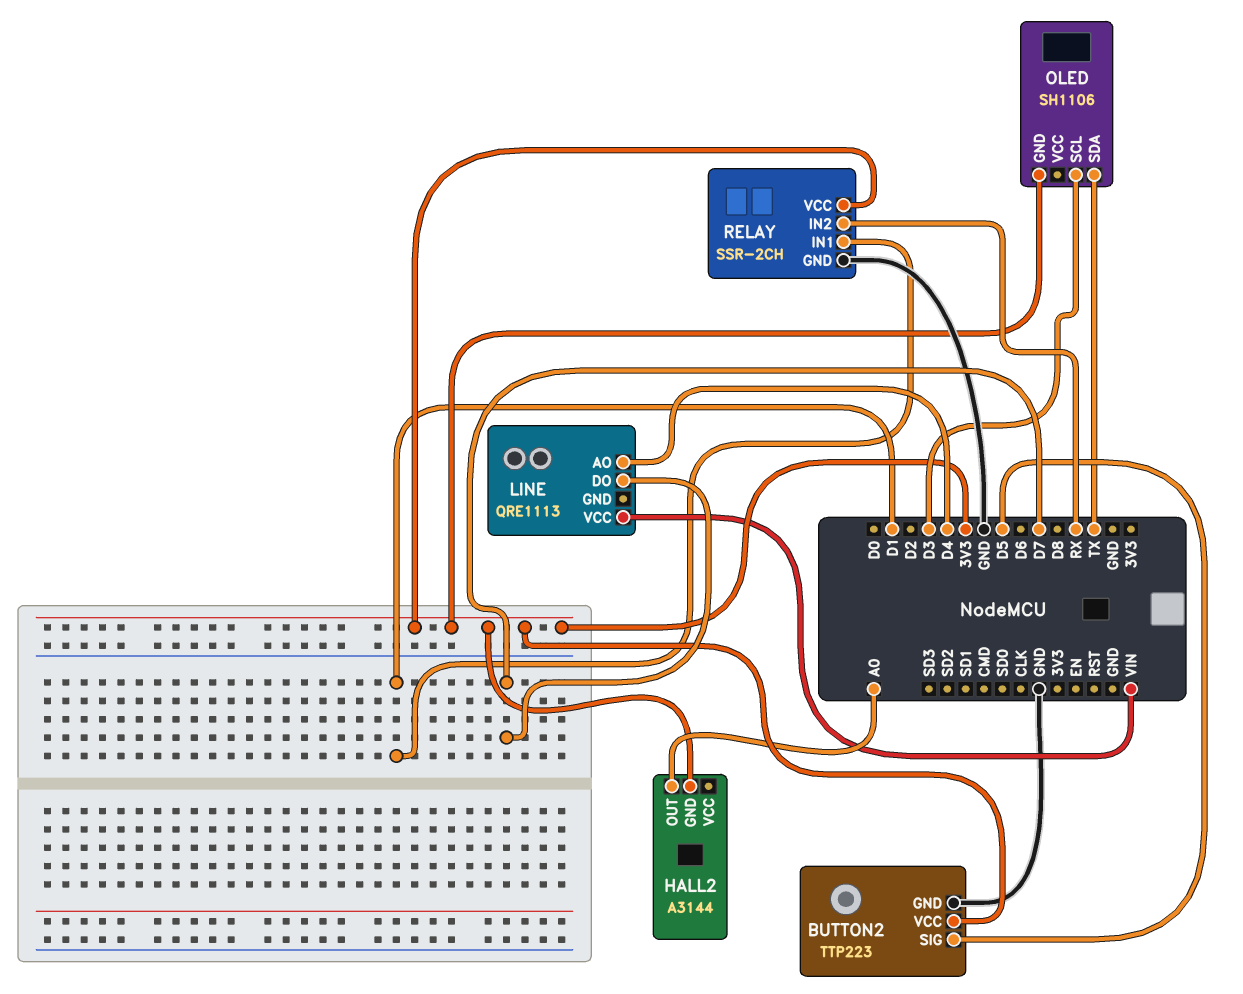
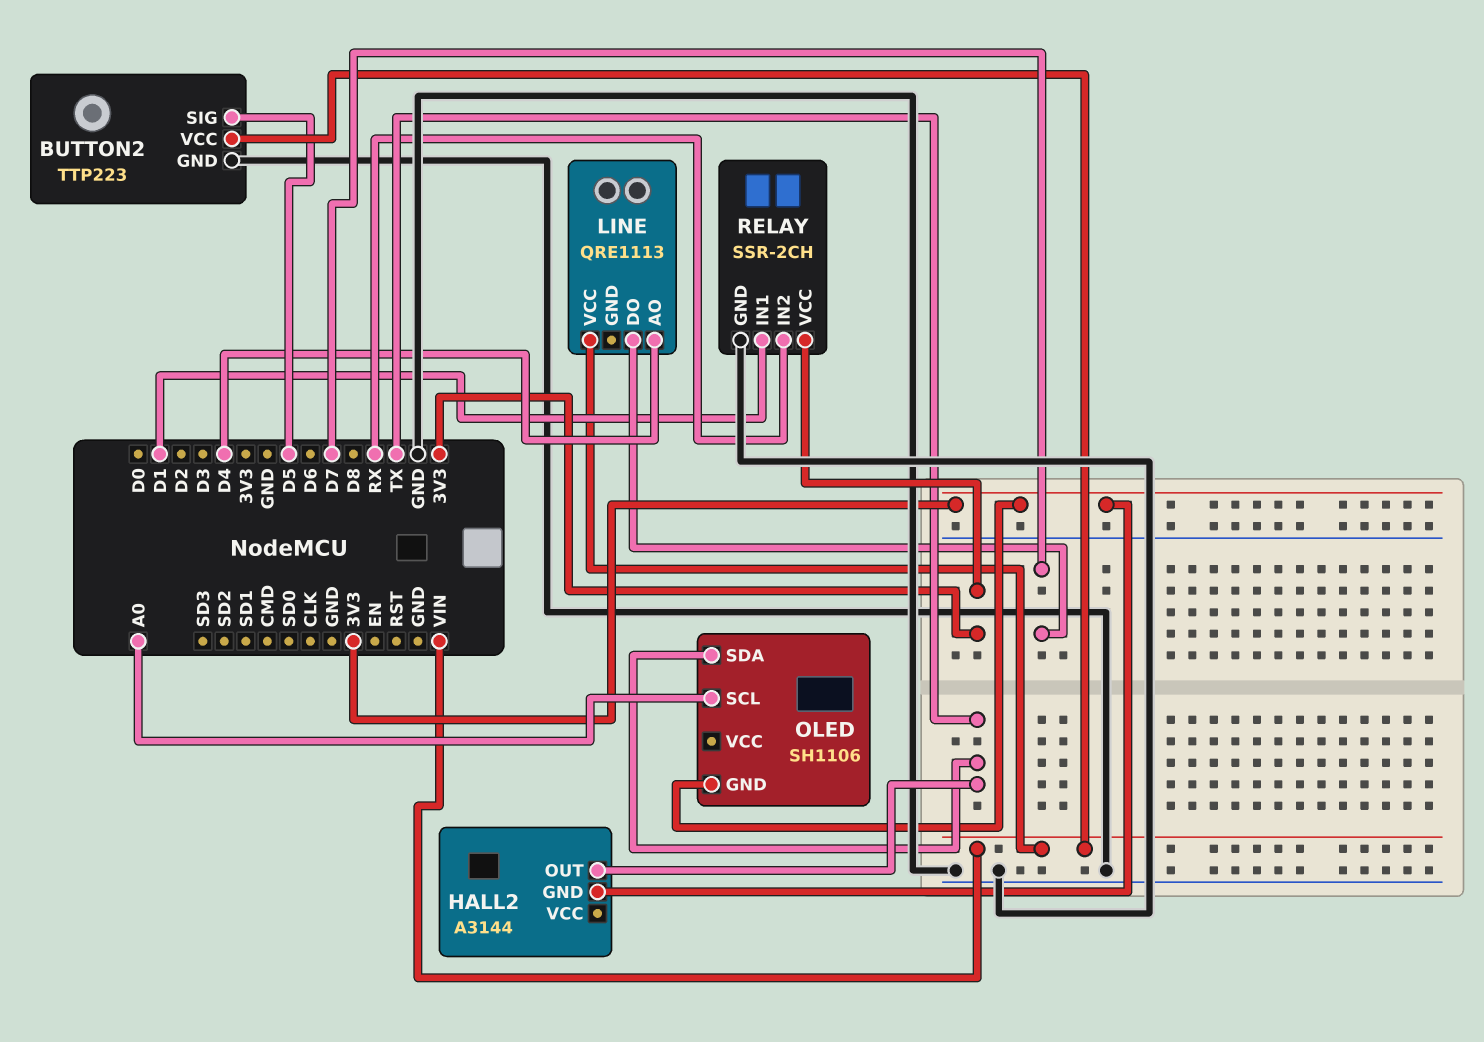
BUTTON2 pin VCC: 3V3 -> VIN
HALL2 pin OUT: A0 -> TX
OLED pin SCL: D3 -> A0

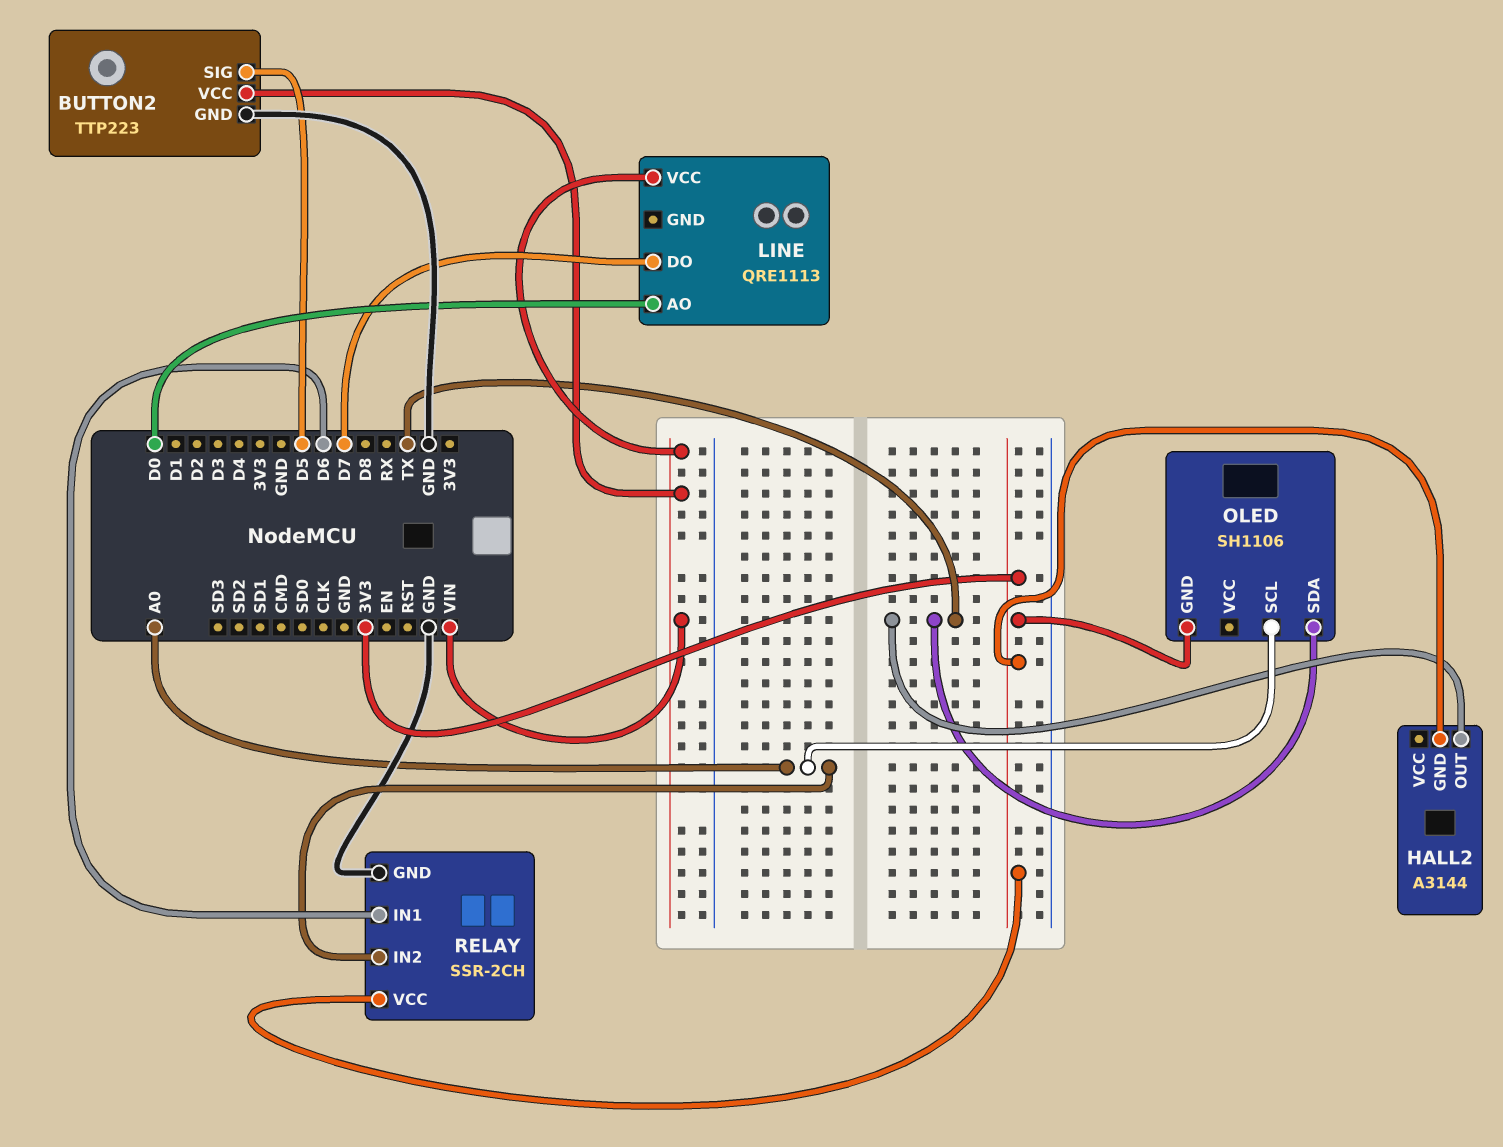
LINE pin AO: D4 -> D0
RELAY pin IN1: D1 -> D6
RELAY pin IN2: RX -> A0

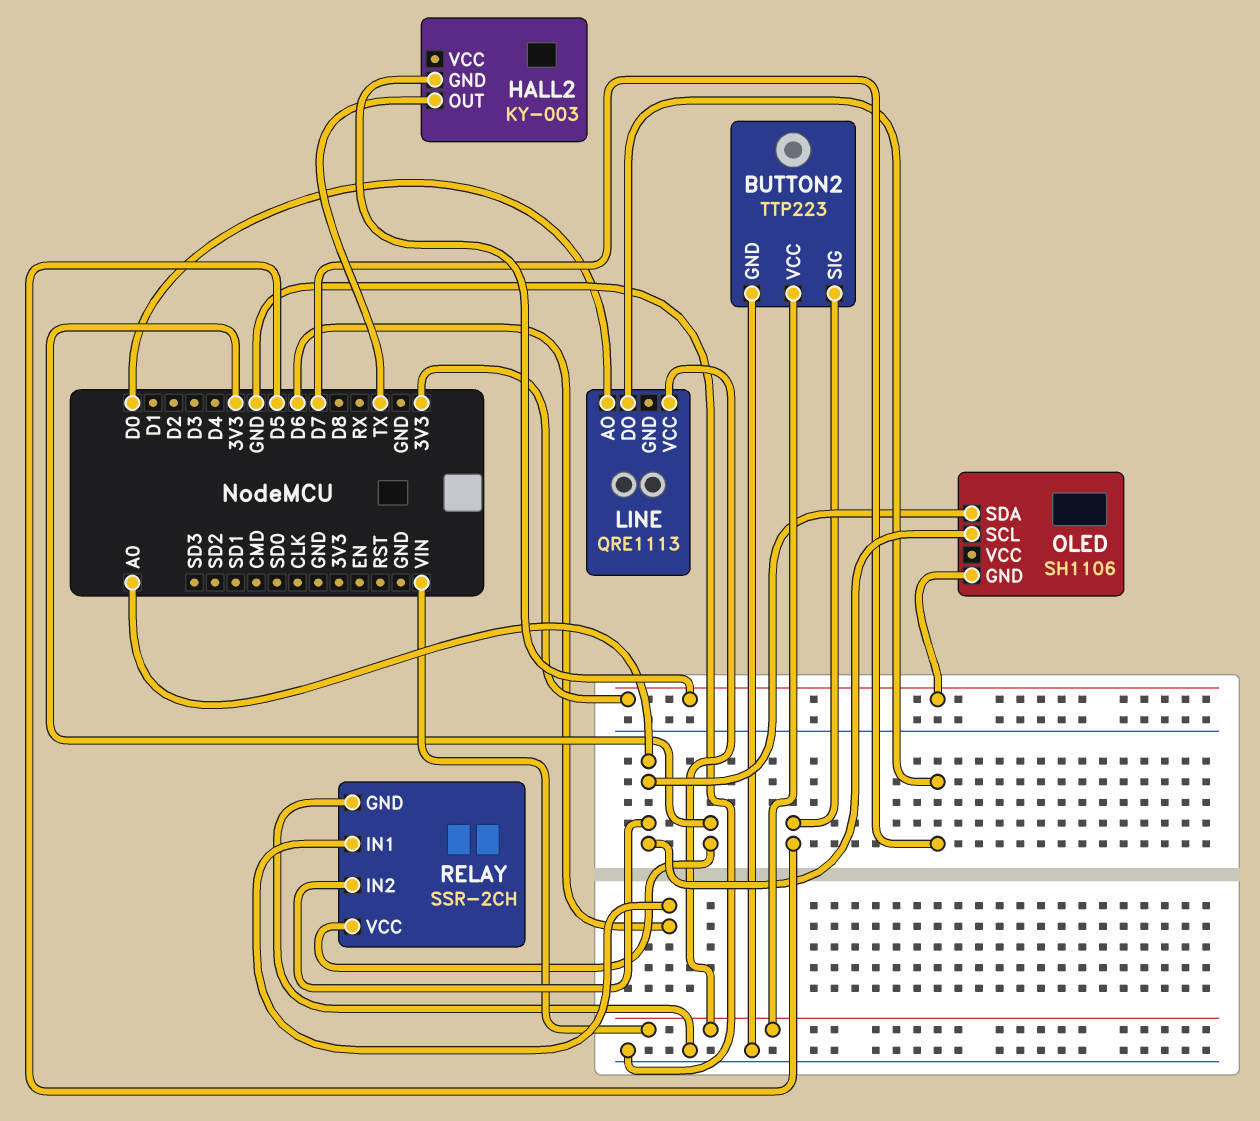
HALL2: A3144 -> KY-003
OLED pin SDA: TX -> A0

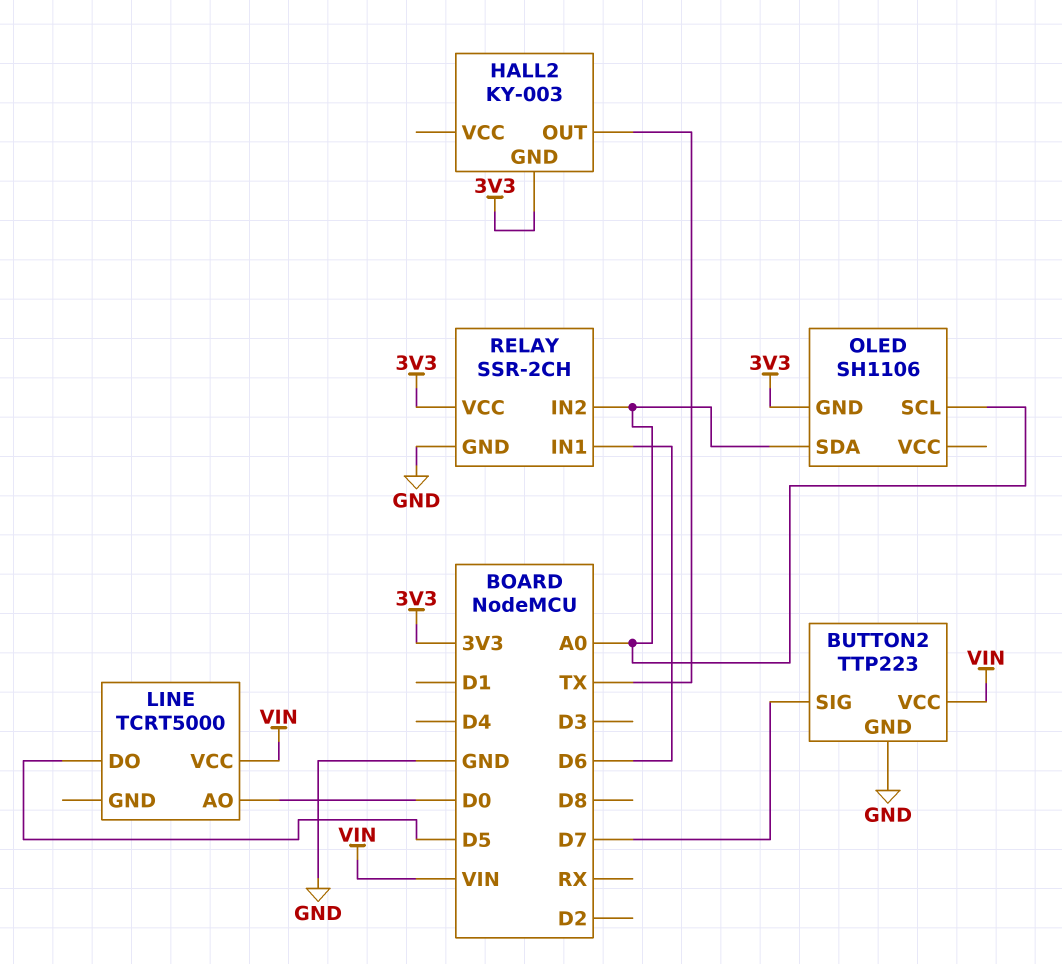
BUTTON2 pin SIG: D5 -> D7
LINE: QRE1113 -> TCRT5000
LINE pin DO: D7 -> D5

